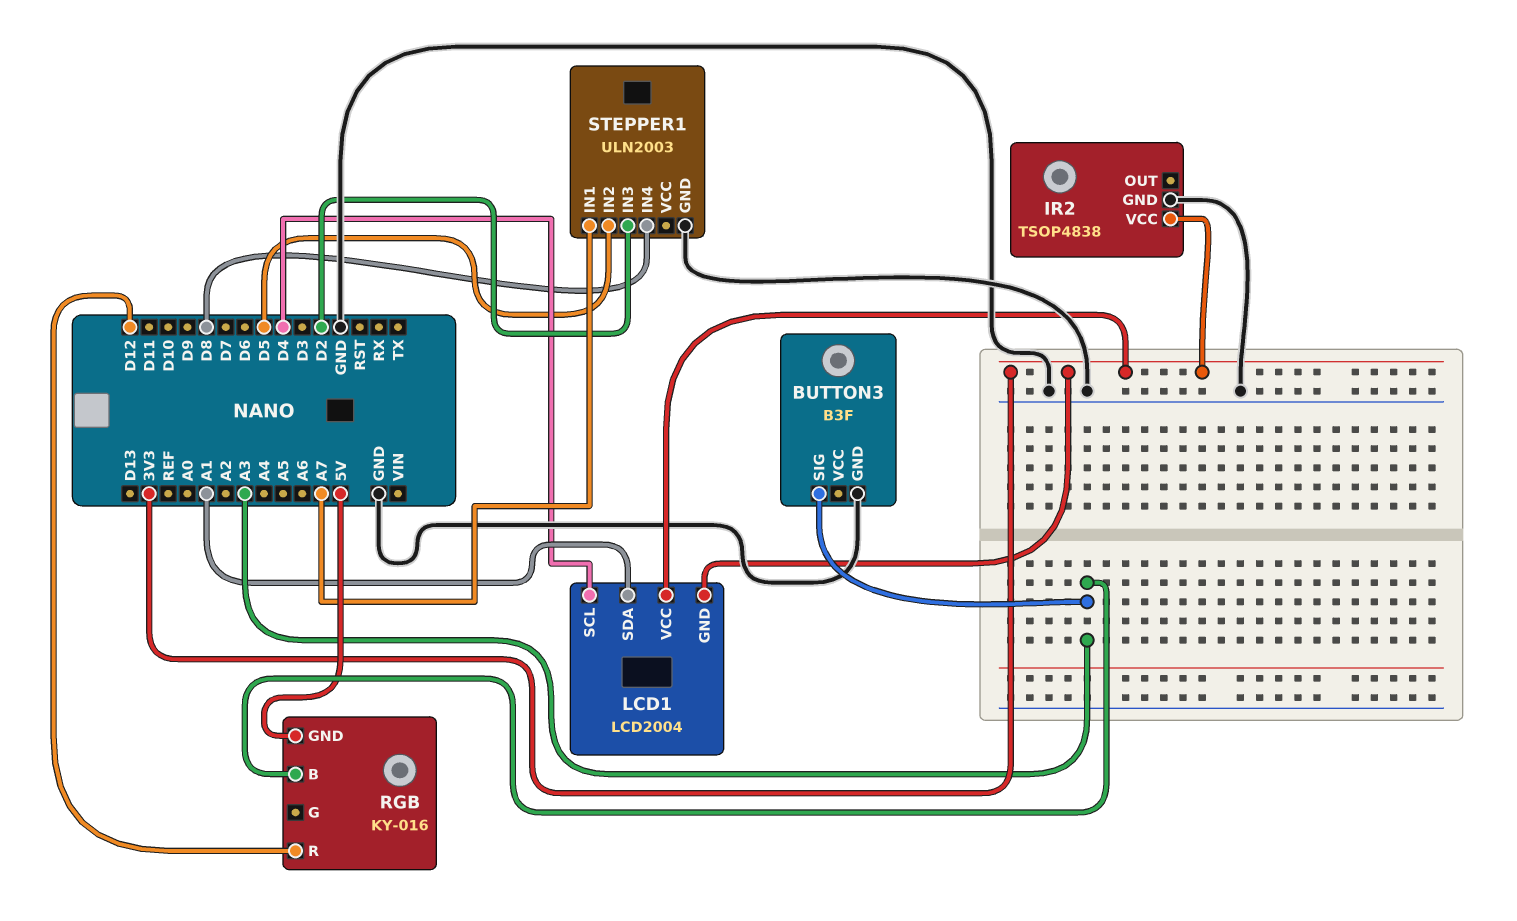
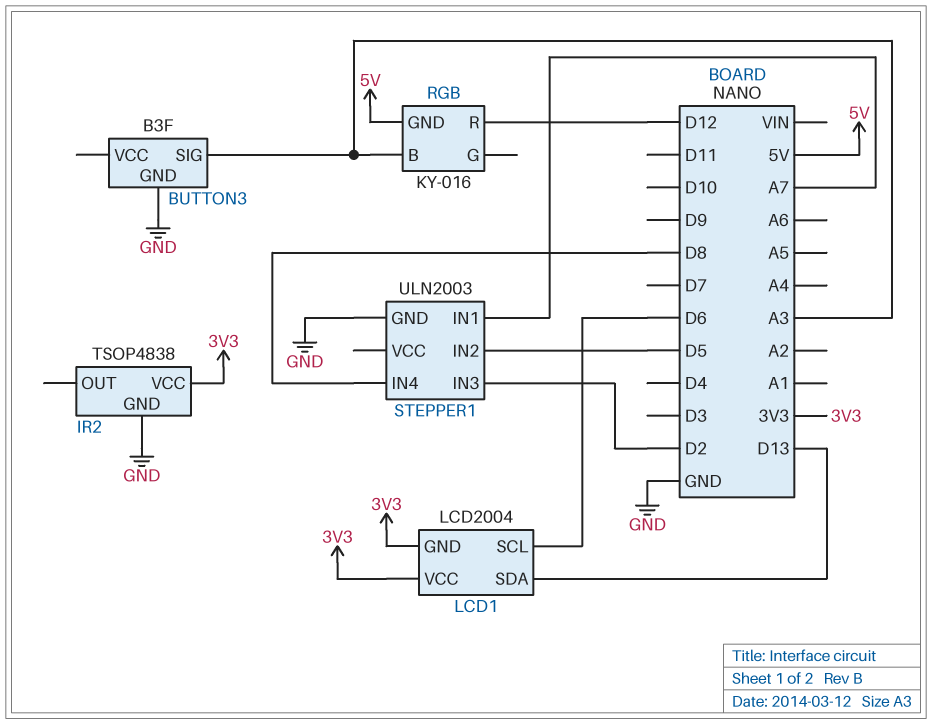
LCD1 pin SCL: D4 -> D6
LCD1 pin SDA: A1 -> D13

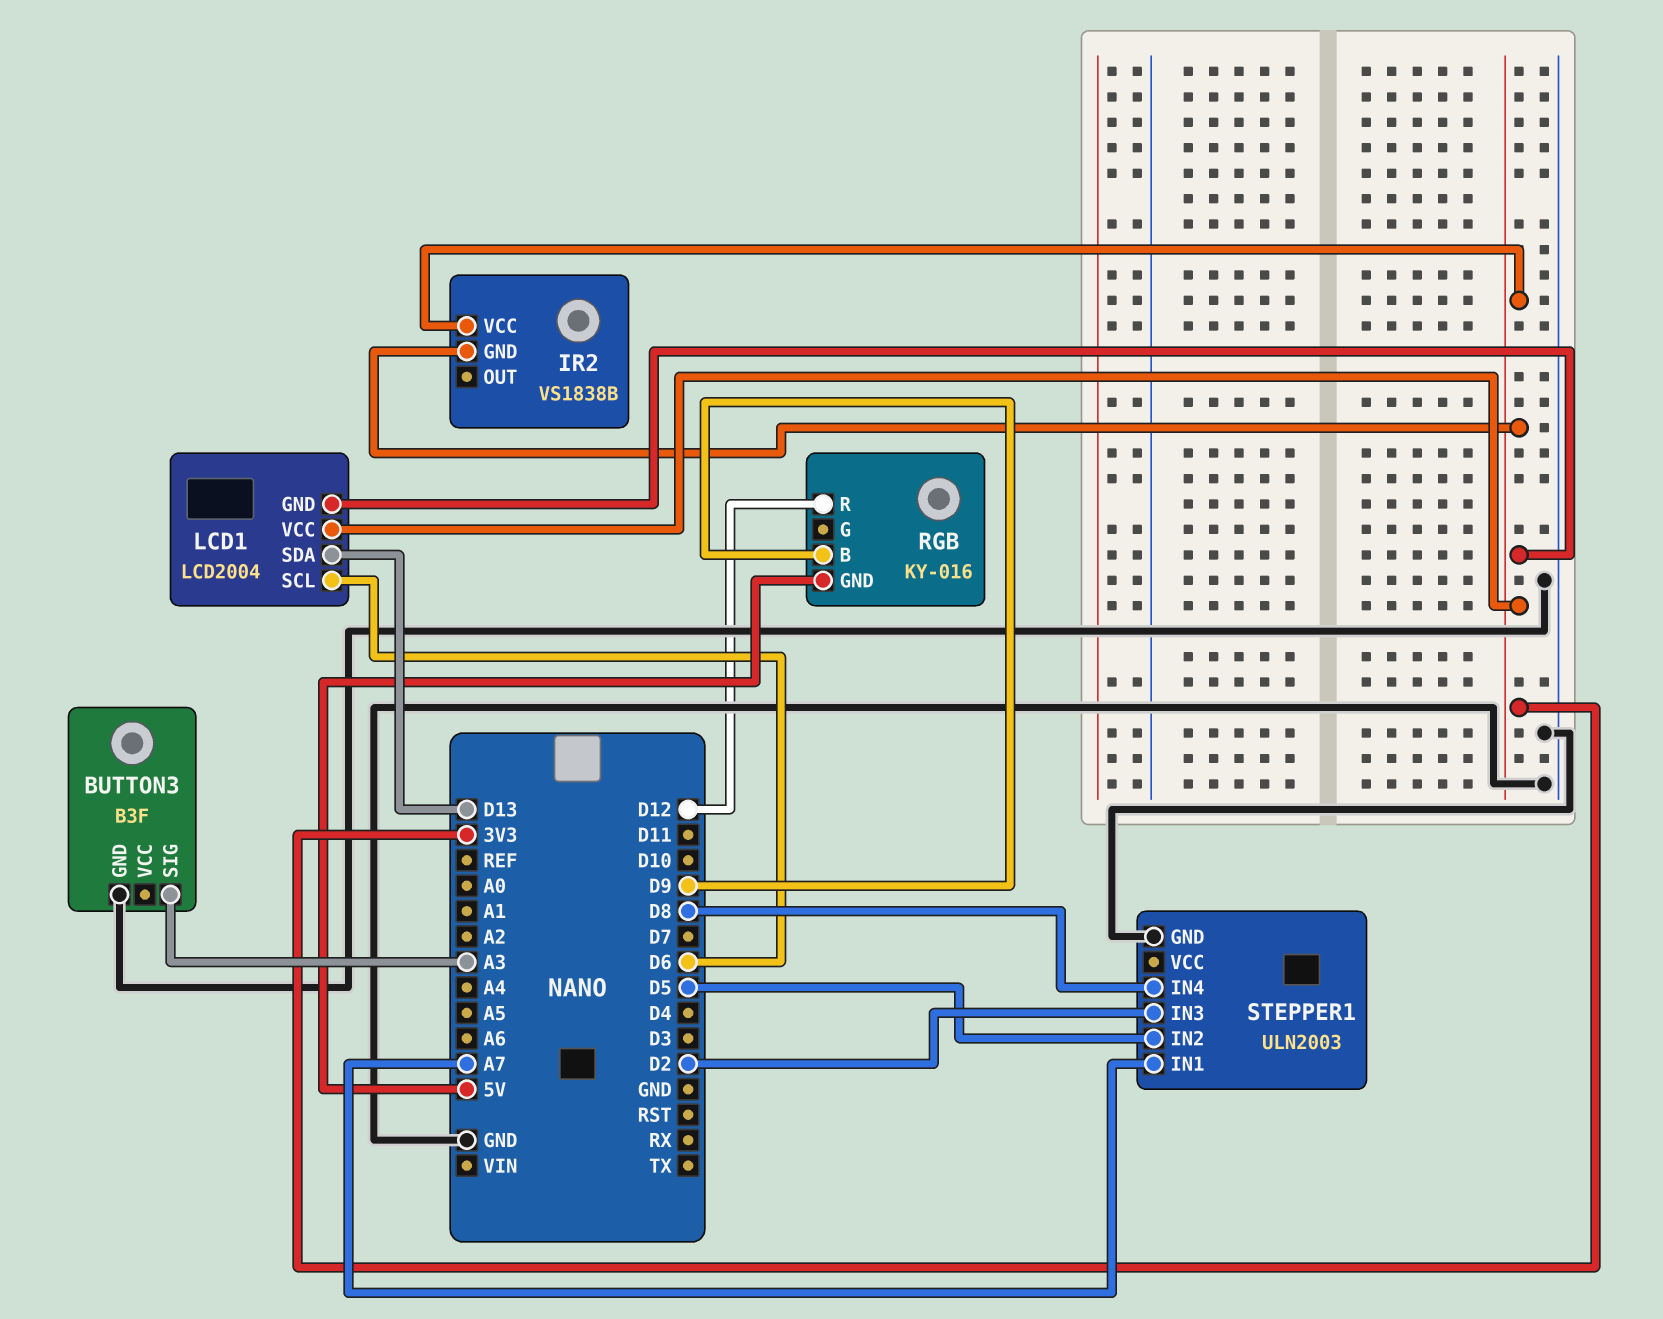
IR2: TSOP4838 -> VS1838B
IR2 pin GND: GND -> 3V3
RGB pin B: A3 -> D9

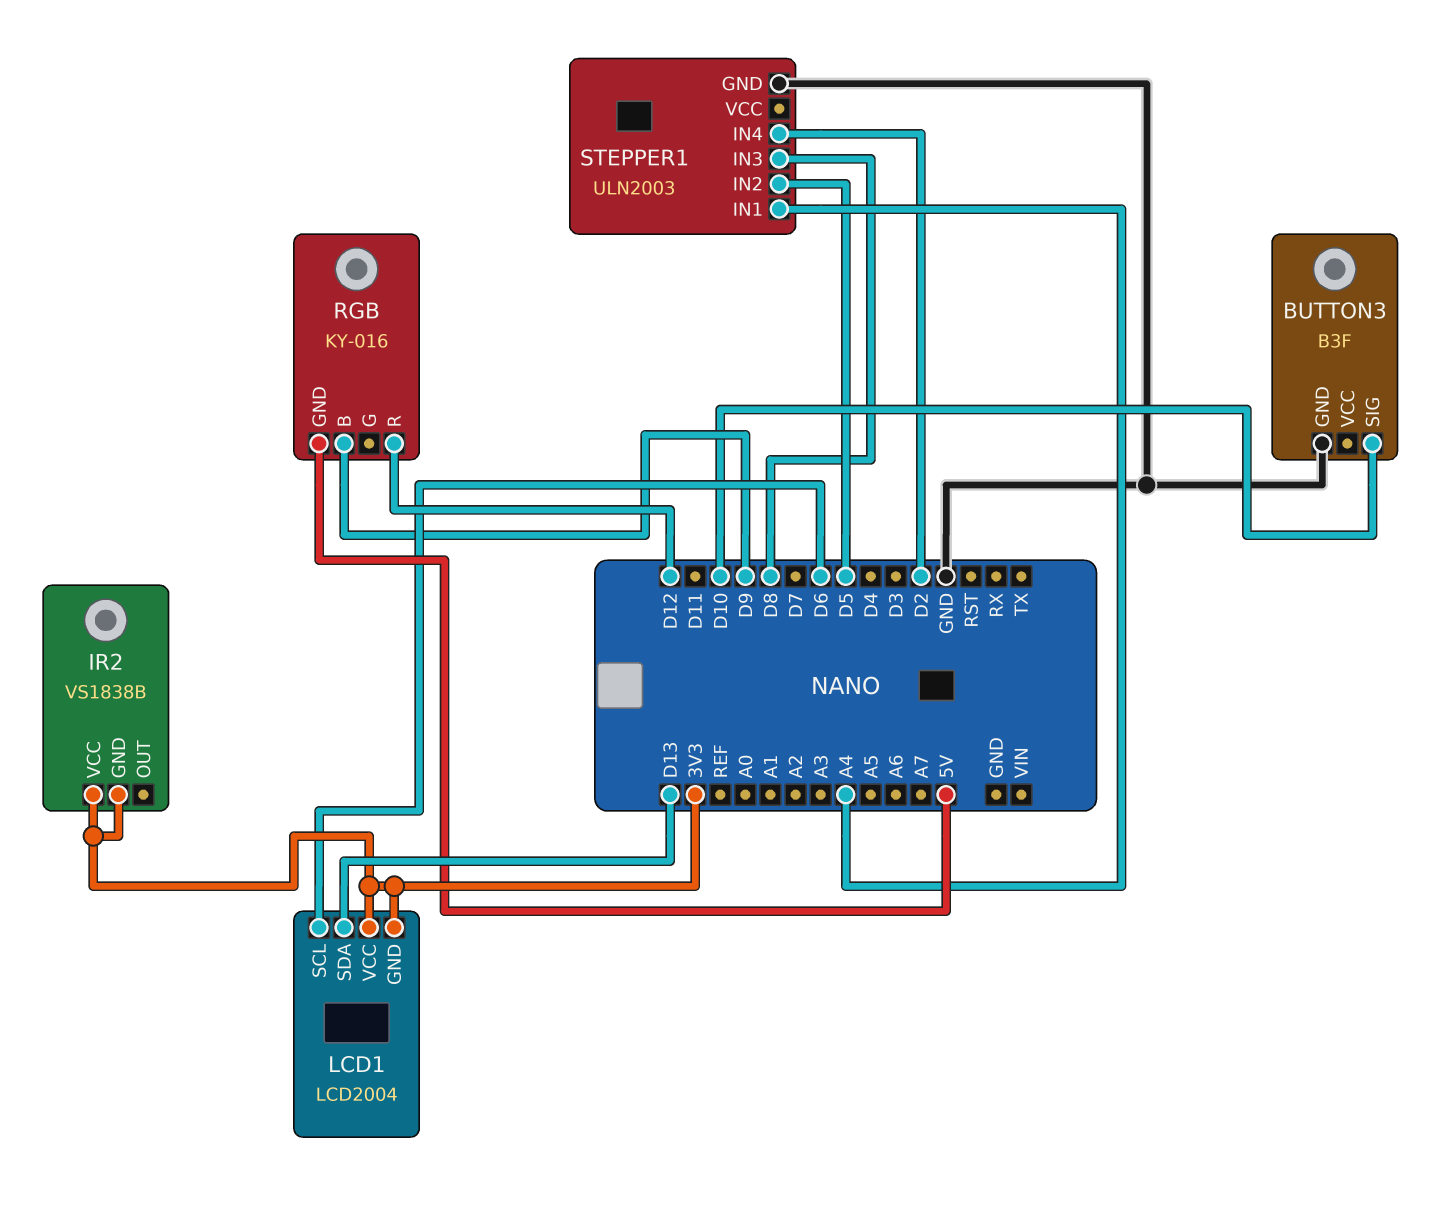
BUTTON3 pin SIG: A3 -> D10
STEPPER1 pin IN1: A7 -> A4
STEPPER1 pin IN3: D2 -> D8
STEPPER1 pin IN4: D8 -> D2

